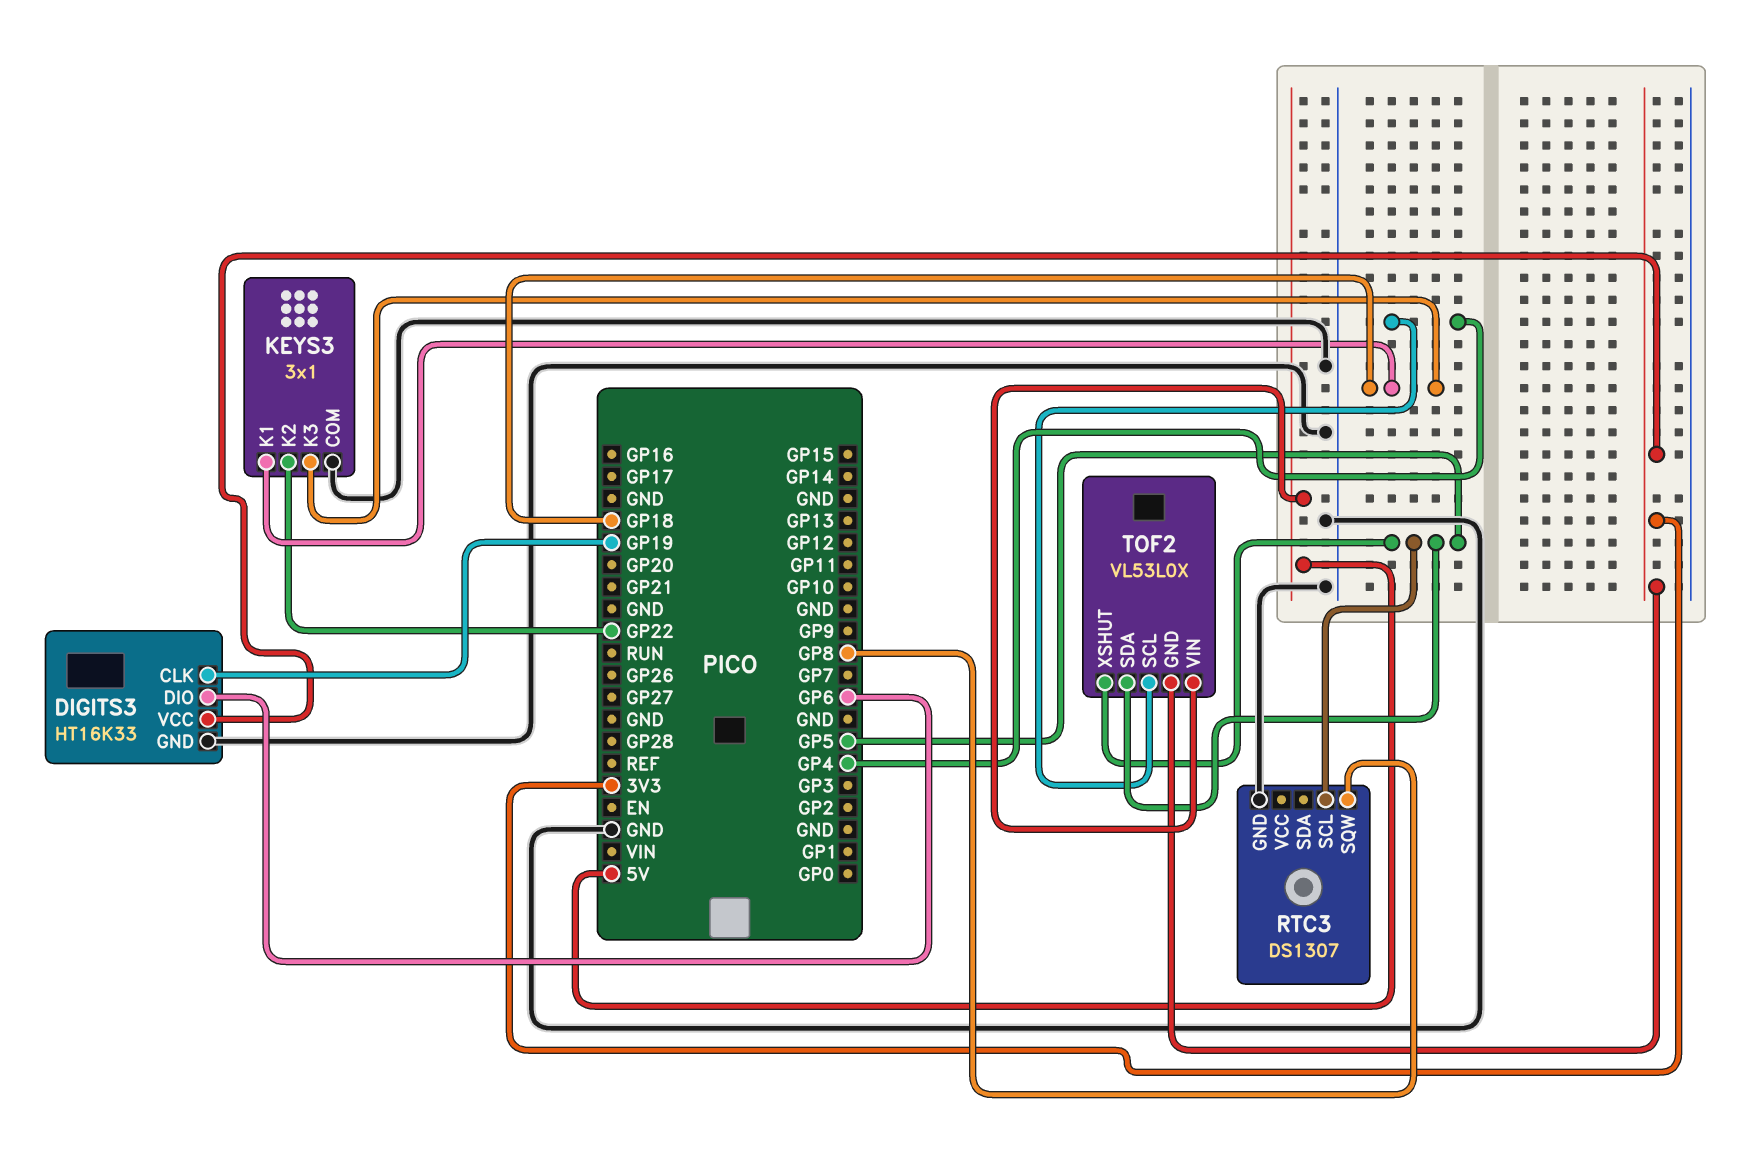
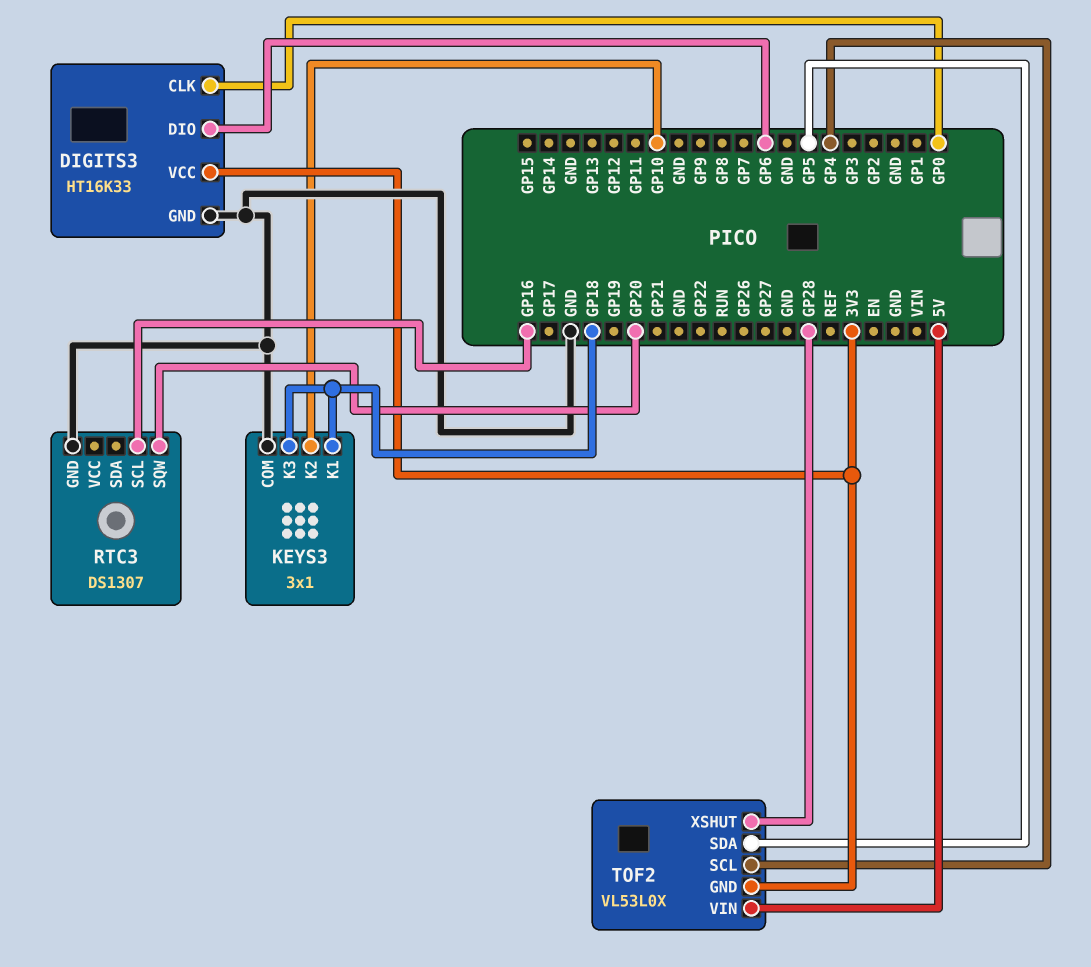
DIGITS3 pin CLK: GP19 -> GP0
KEYS3 pin K2: GP22 -> GP10
RTC3 pin SCL: GP5 -> GP16
RTC3 pin SQW: GP8 -> GP20
TOF2 pin XSHUT: GP5 -> GP28

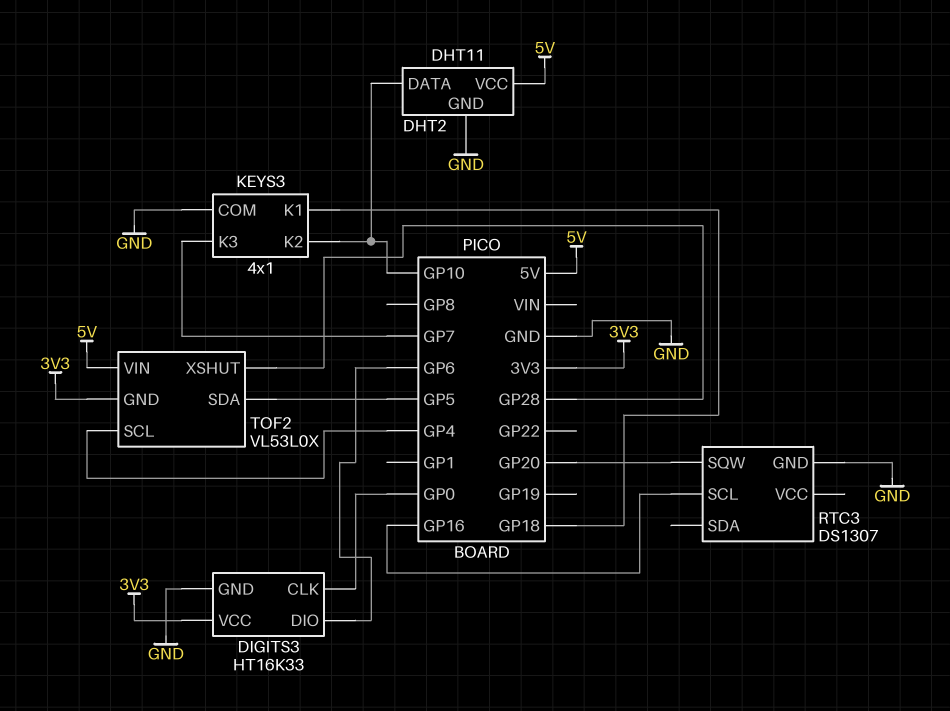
DHT2: none -> DHT11
DHT2 pin DATA: none -> GP10
DHT2 pin GND: none -> GND
DHT2 pin VCC: none -> 5V
KEYS3: 3x1 -> 4x1
KEYS3 pin K3: GP18 -> GP7

